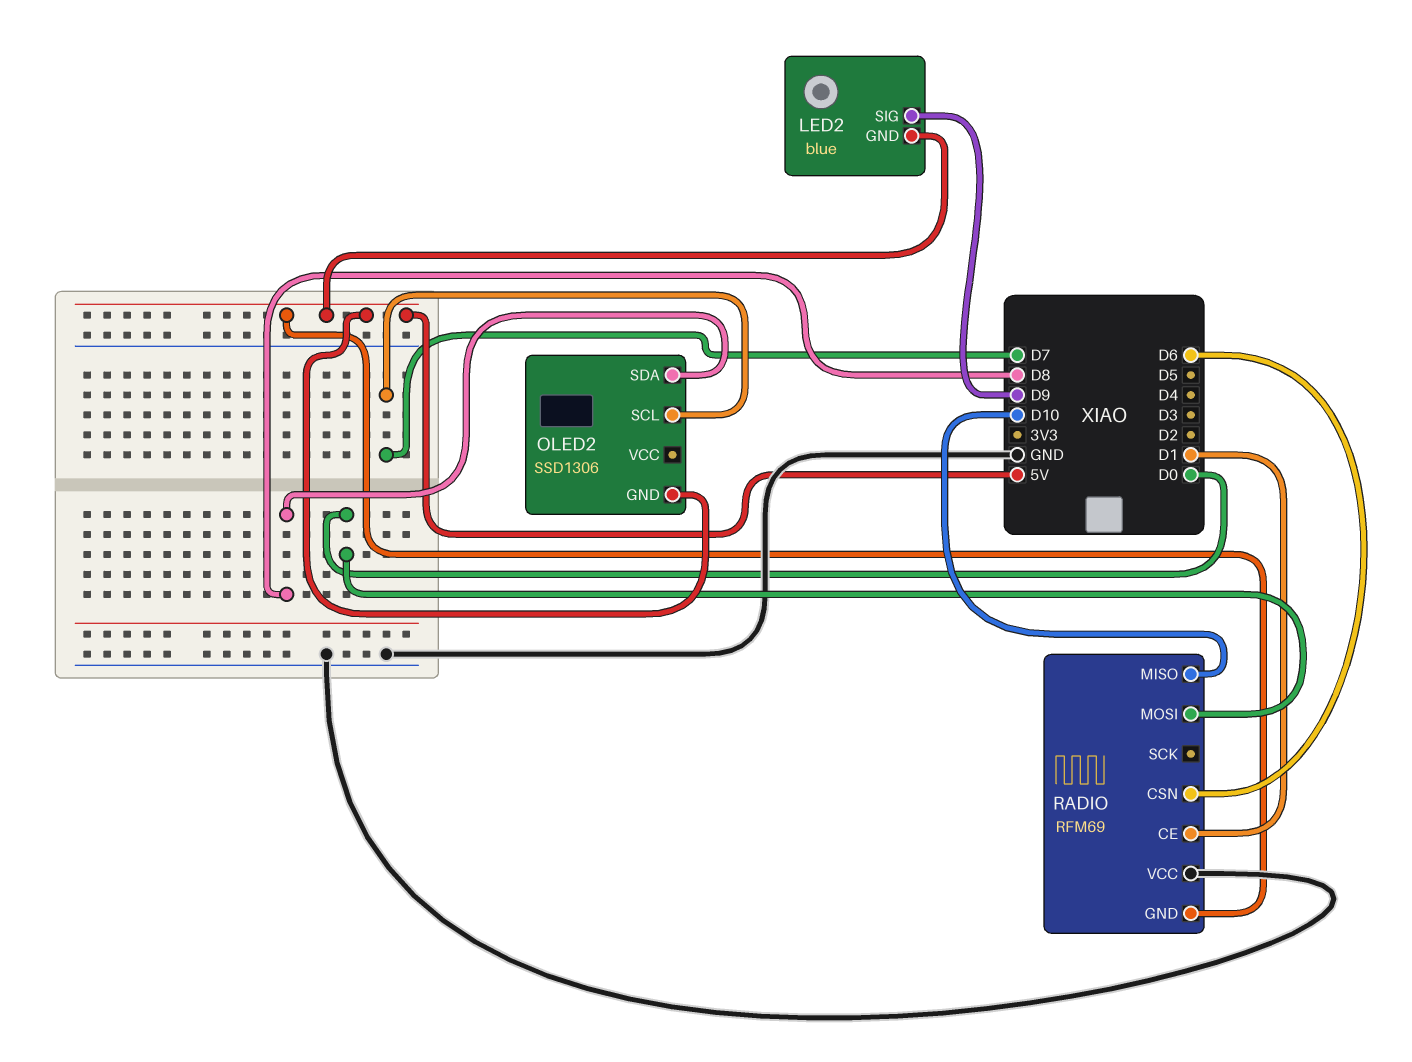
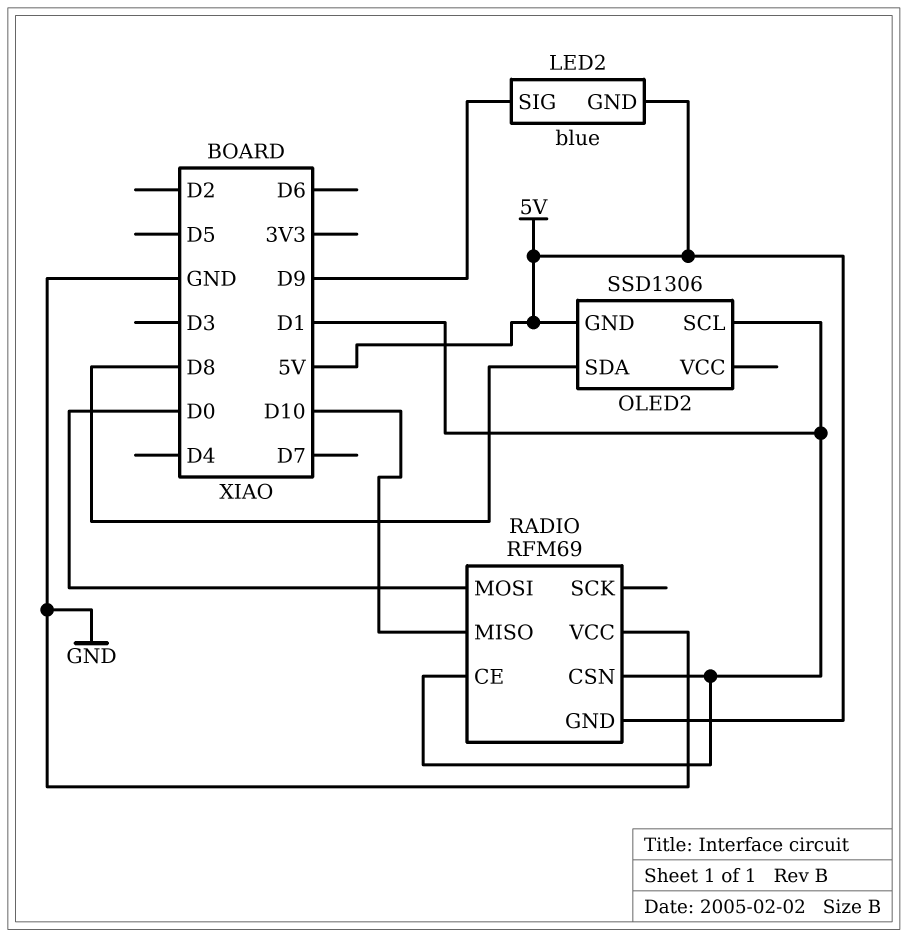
OLED2 pin SCL: D7 -> D1
RADIO pin CSN: D6 -> D1

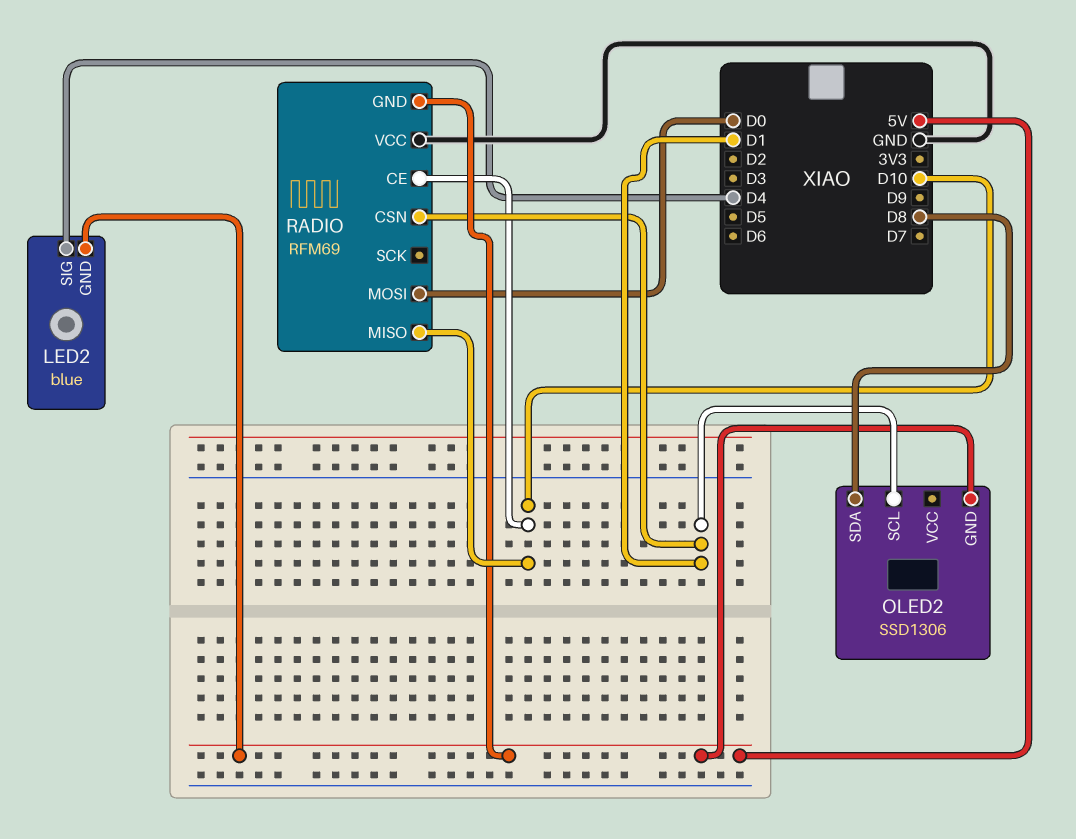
LED2 pin SIG: D9 -> D4
RADIO pin CE: D1 -> D10

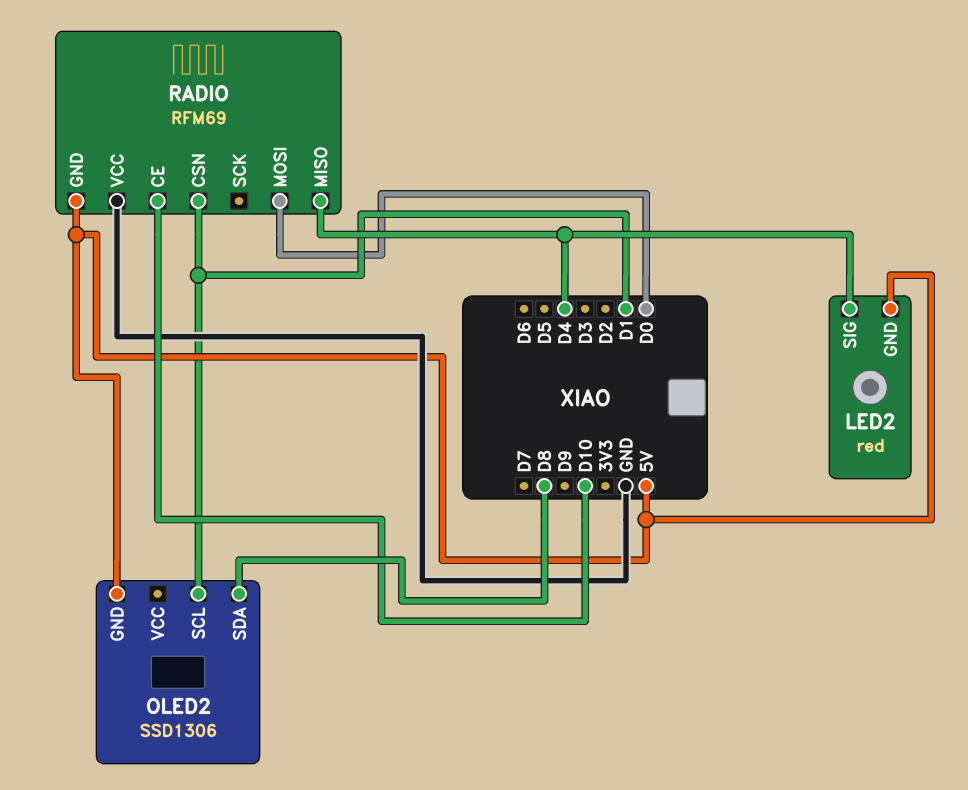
LED2: blue -> red
RADIO pin MISO: D10 -> D4

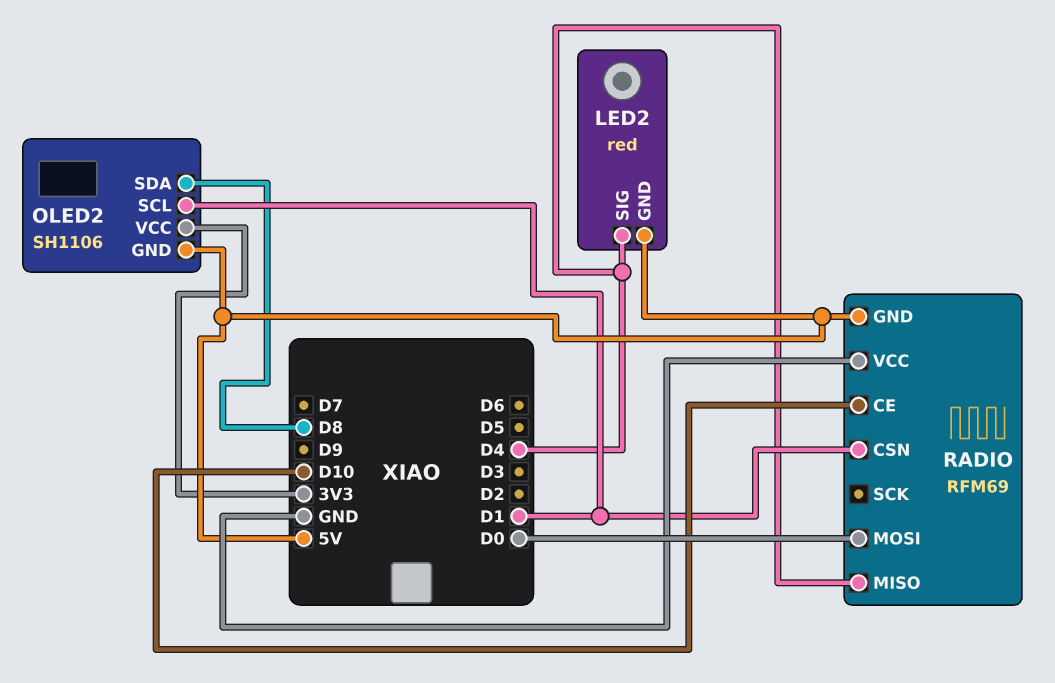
OLED2: SSD1306 -> SH1106
OLED2 pin VCC: none -> 3V3

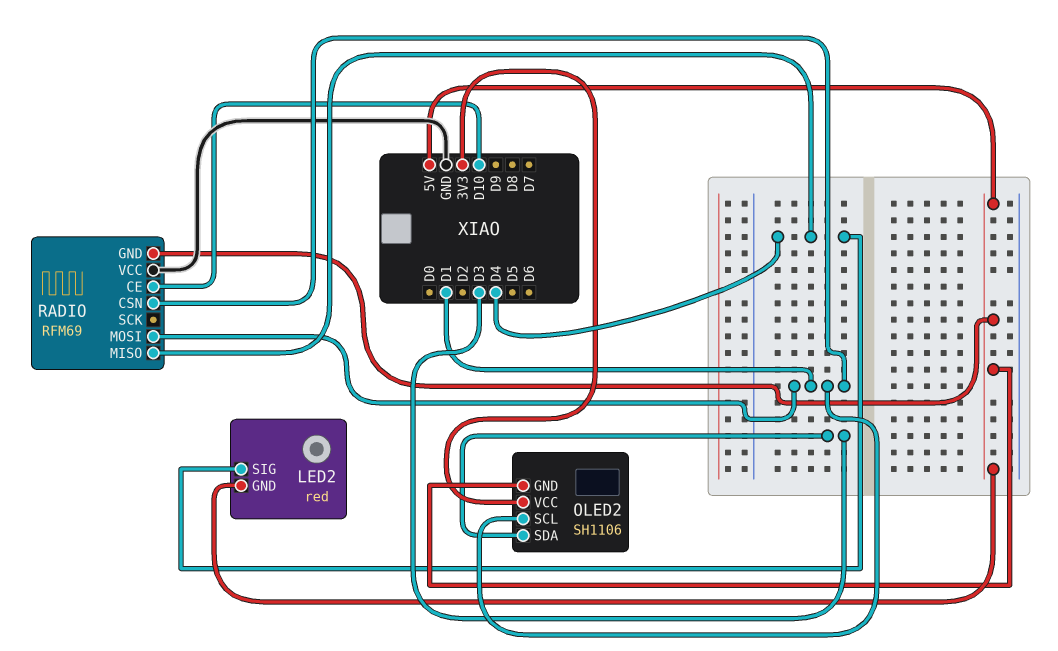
OLED2 pin SDA: D8 -> D3
RADIO pin MOSI: D0 -> D1

